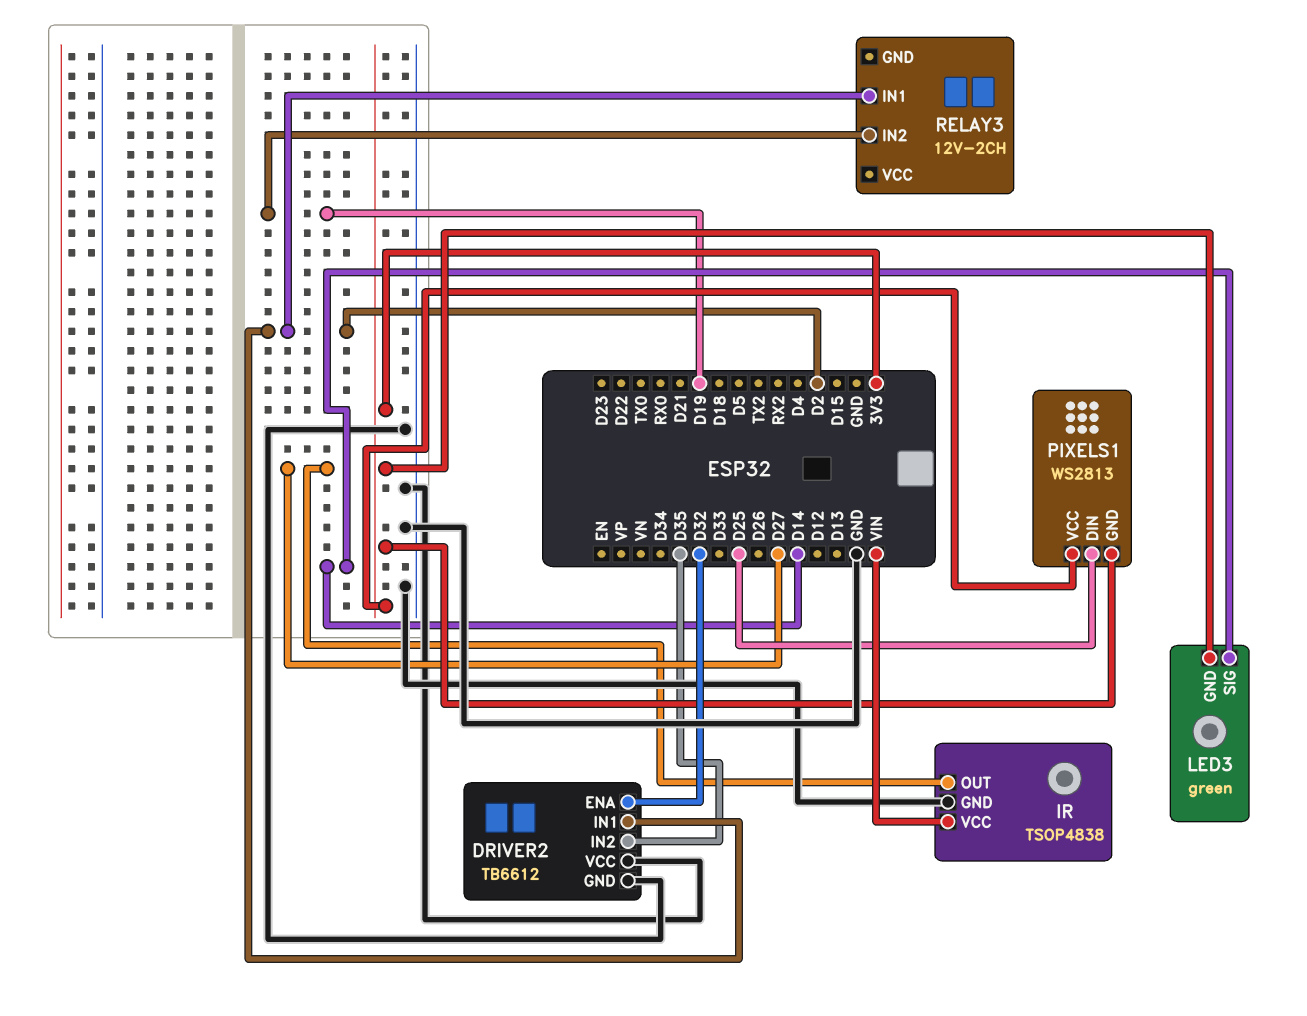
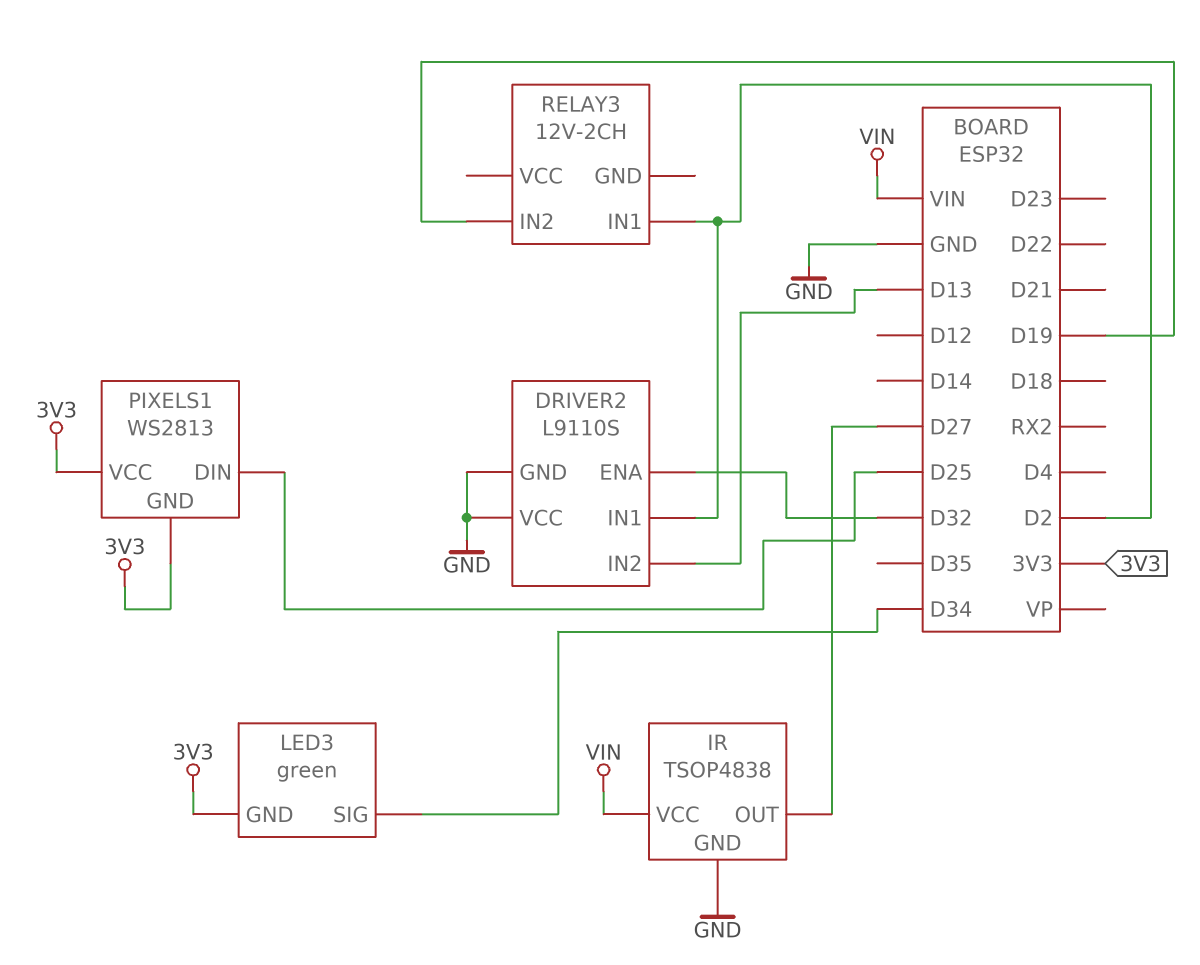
DRIVER2: TB6612 -> L9110S
DRIVER2 pin IN2: D35 -> D13
LED3 pin SIG: D14 -> D34

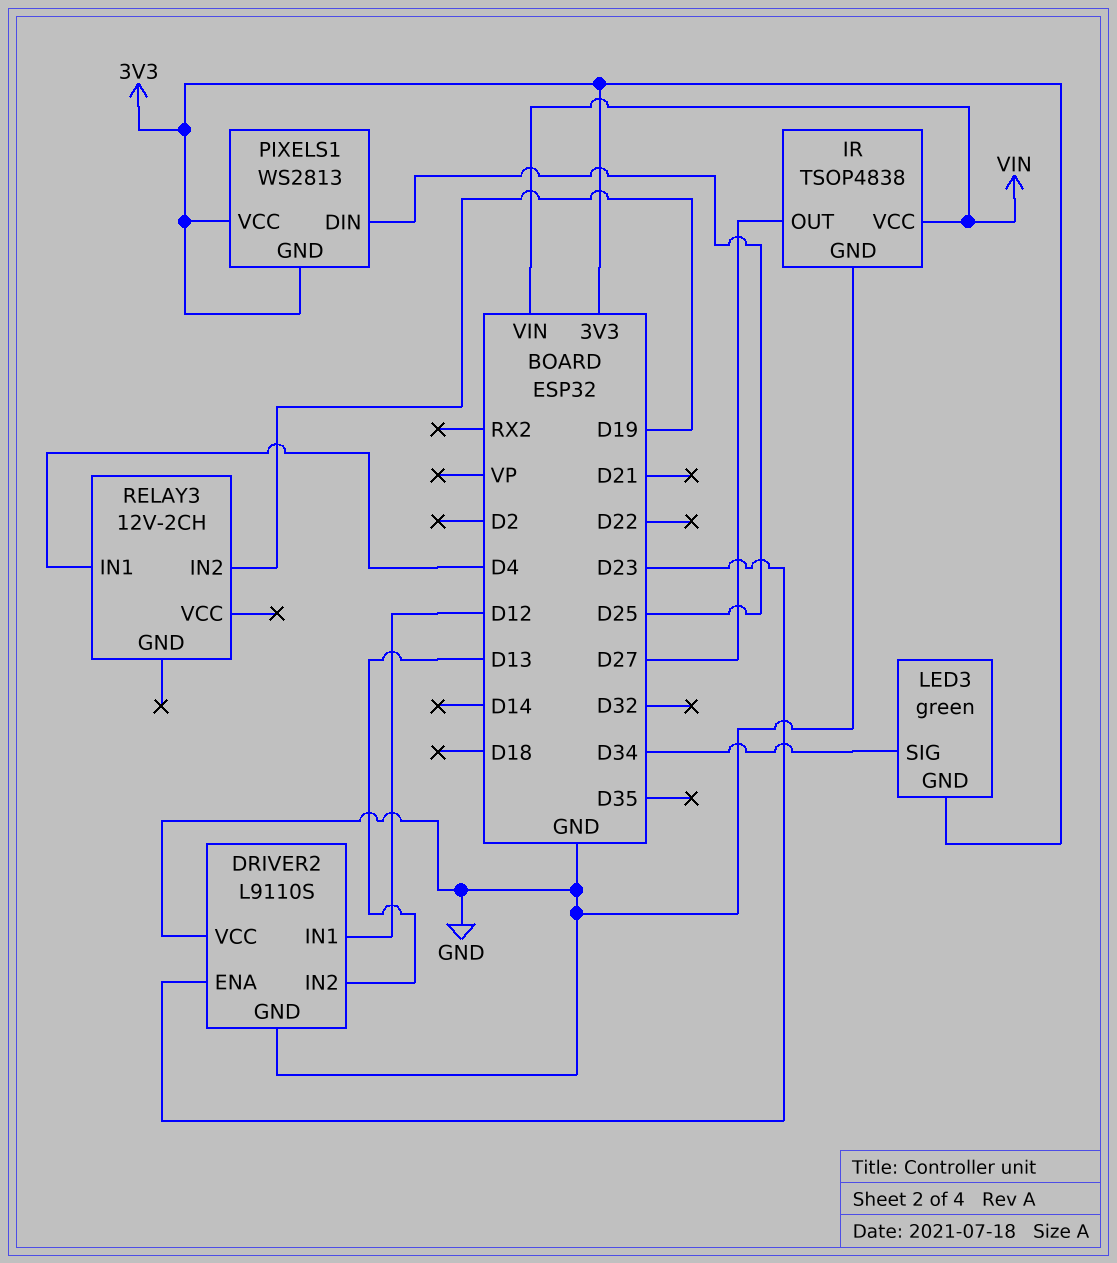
DRIVER2 pin ENA: D32 -> D23
DRIVER2 pin IN1: D2 -> D12
RELAY3 pin IN1: D2 -> D4

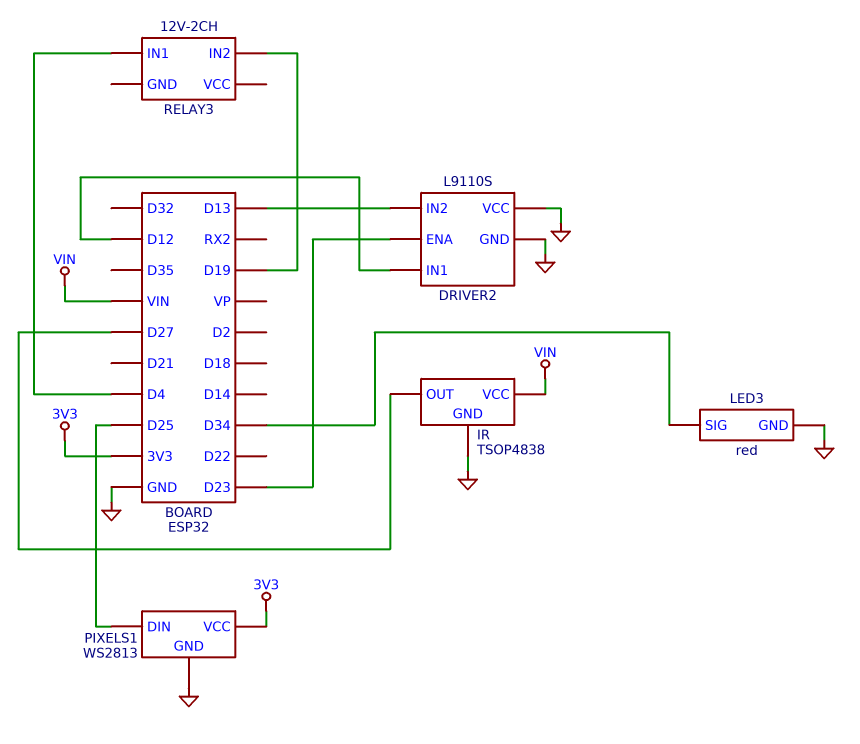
LED3: green -> red
LED3 pin GND: 3V3 -> GND
PIXELS1 pin GND: 3V3 -> GND

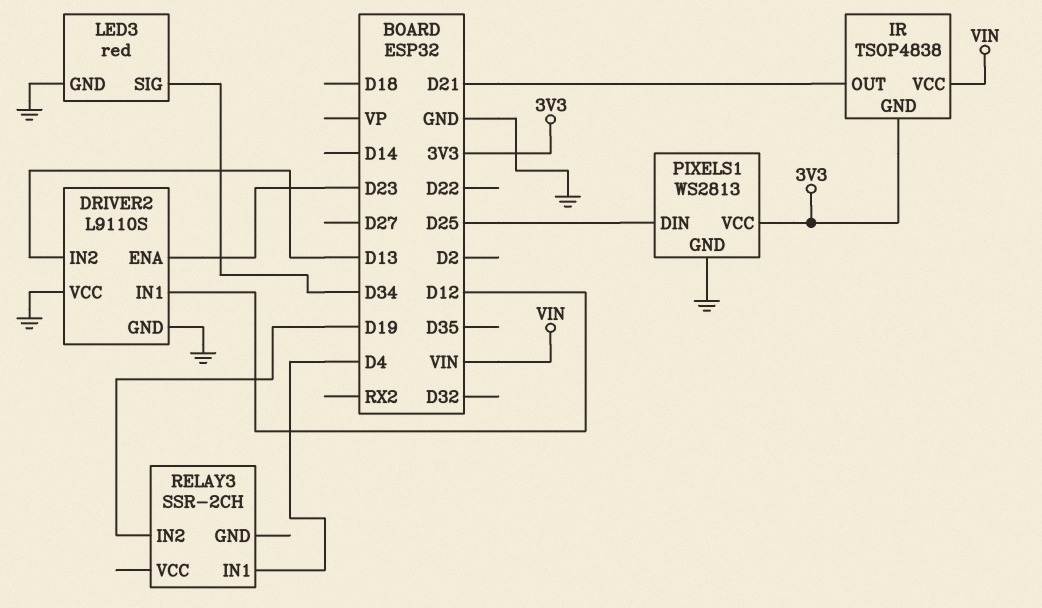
IR pin GND: GND -> 3V3
IR pin OUT: D27 -> D21
RELAY3: 12V-2CH -> SSR-2CH

